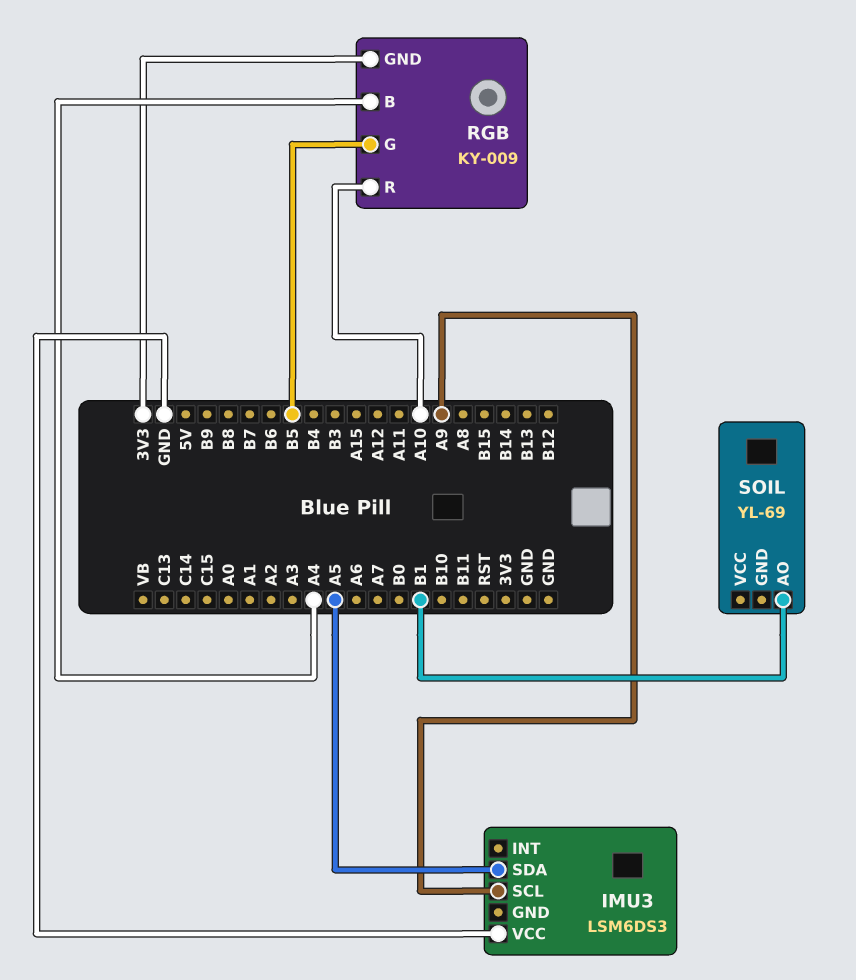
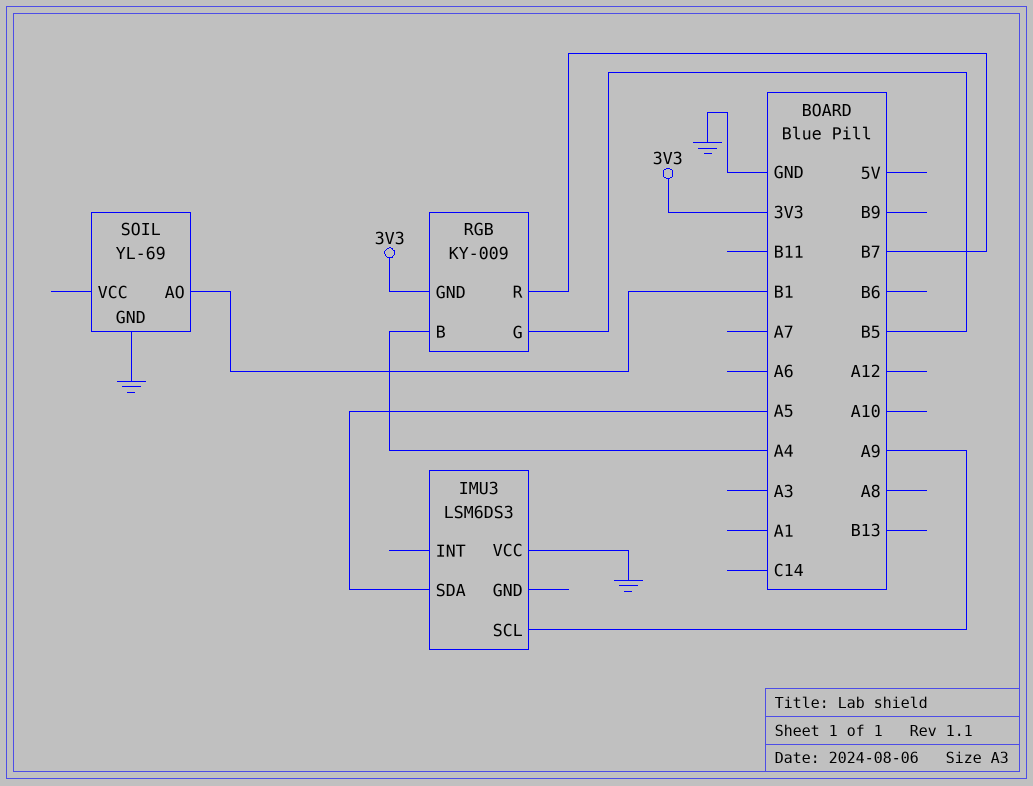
RGB pin R: A10 -> B7
SOIL pin GND: none -> GND

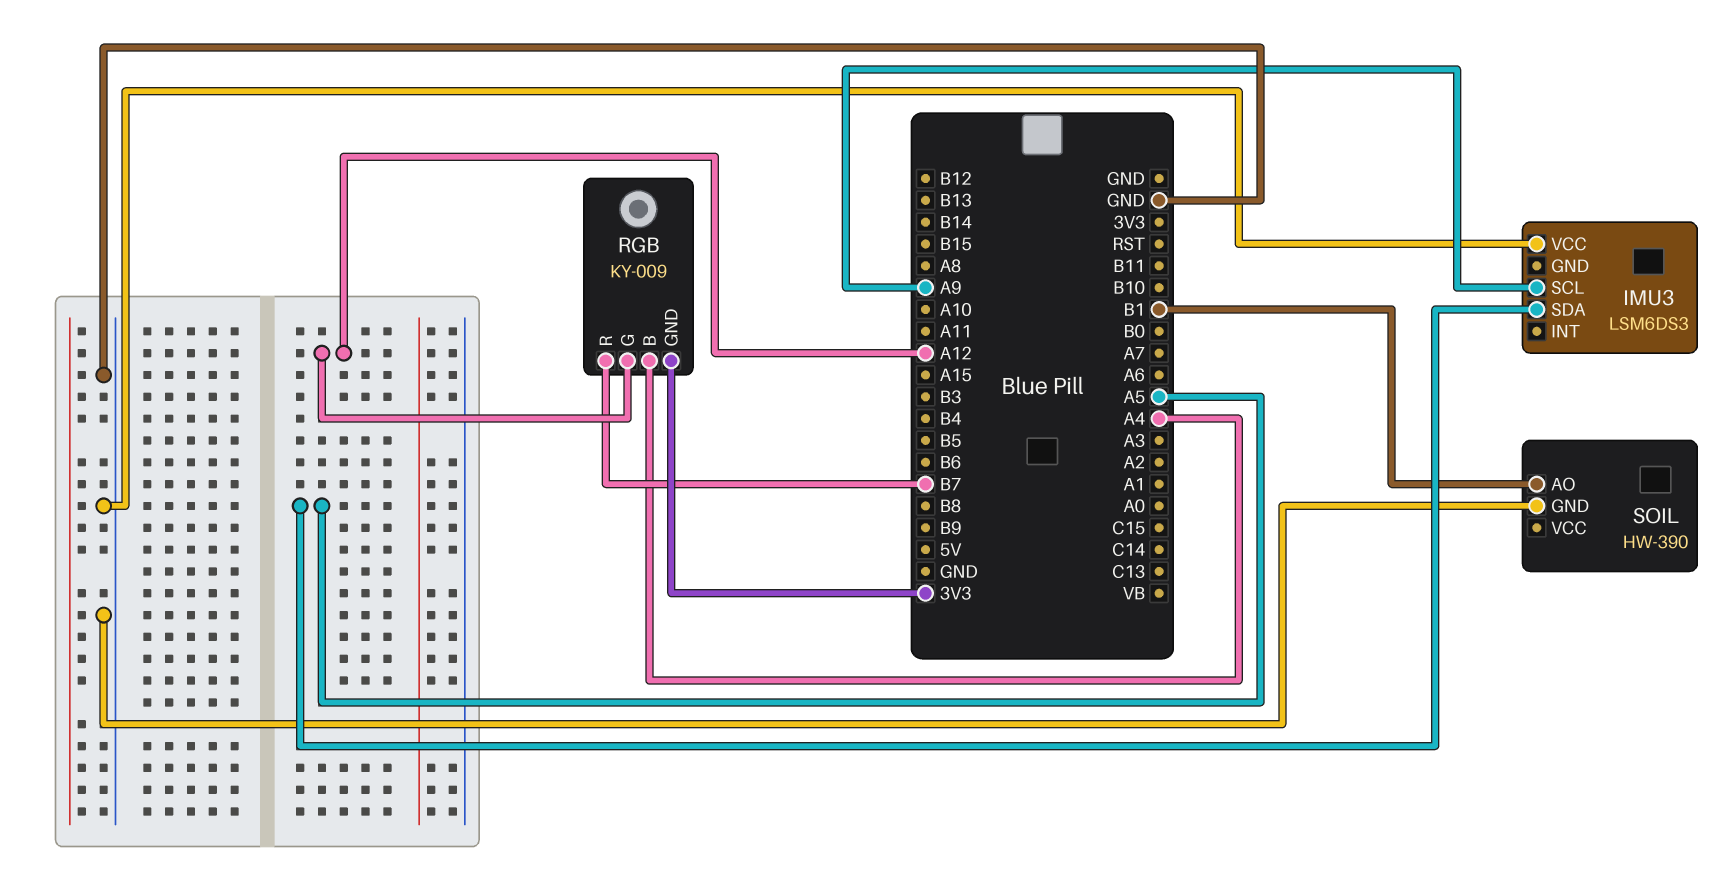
RGB pin G: B5 -> A12
SOIL: YL-69 -> HW-390

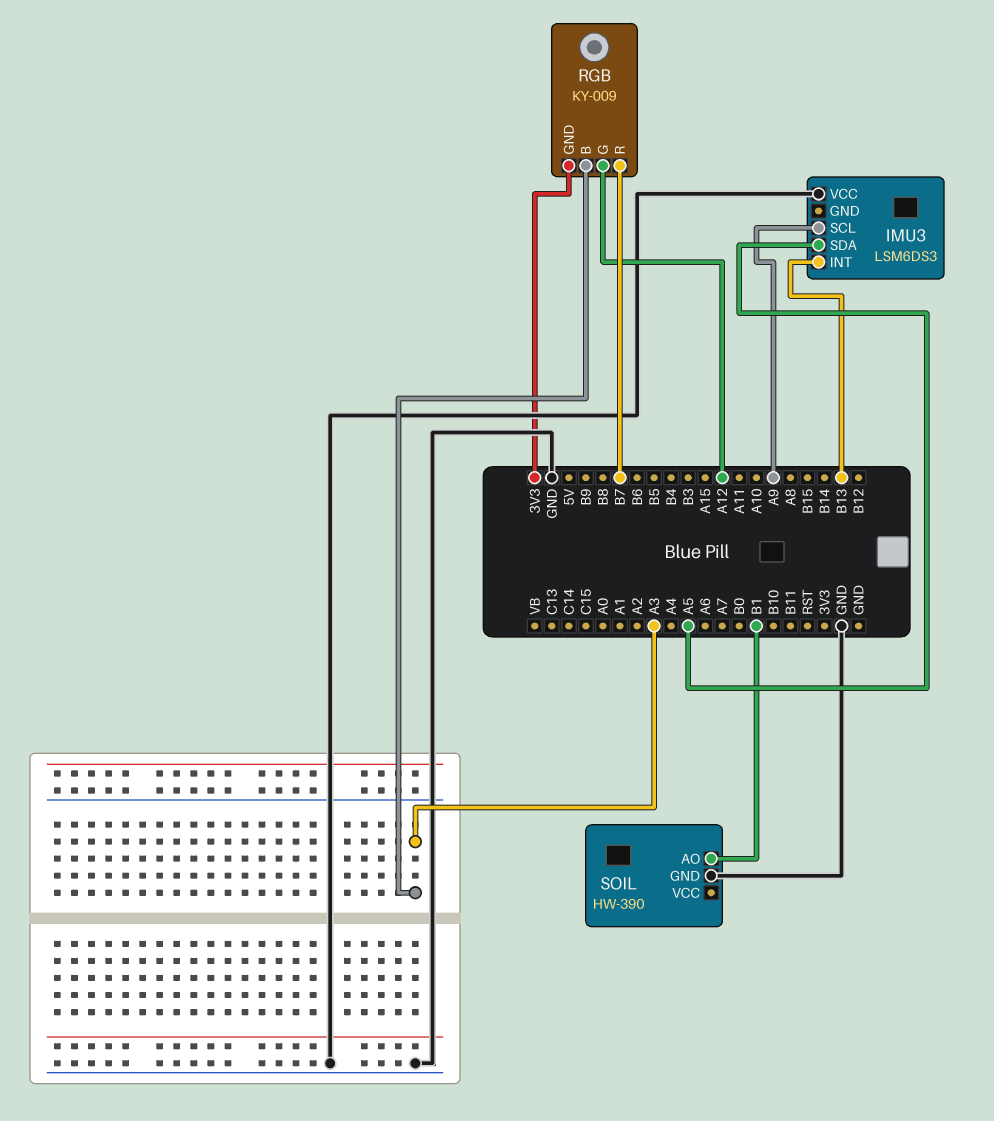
IMU3 pin INT: none -> B13
RGB pin B: A4 -> A3

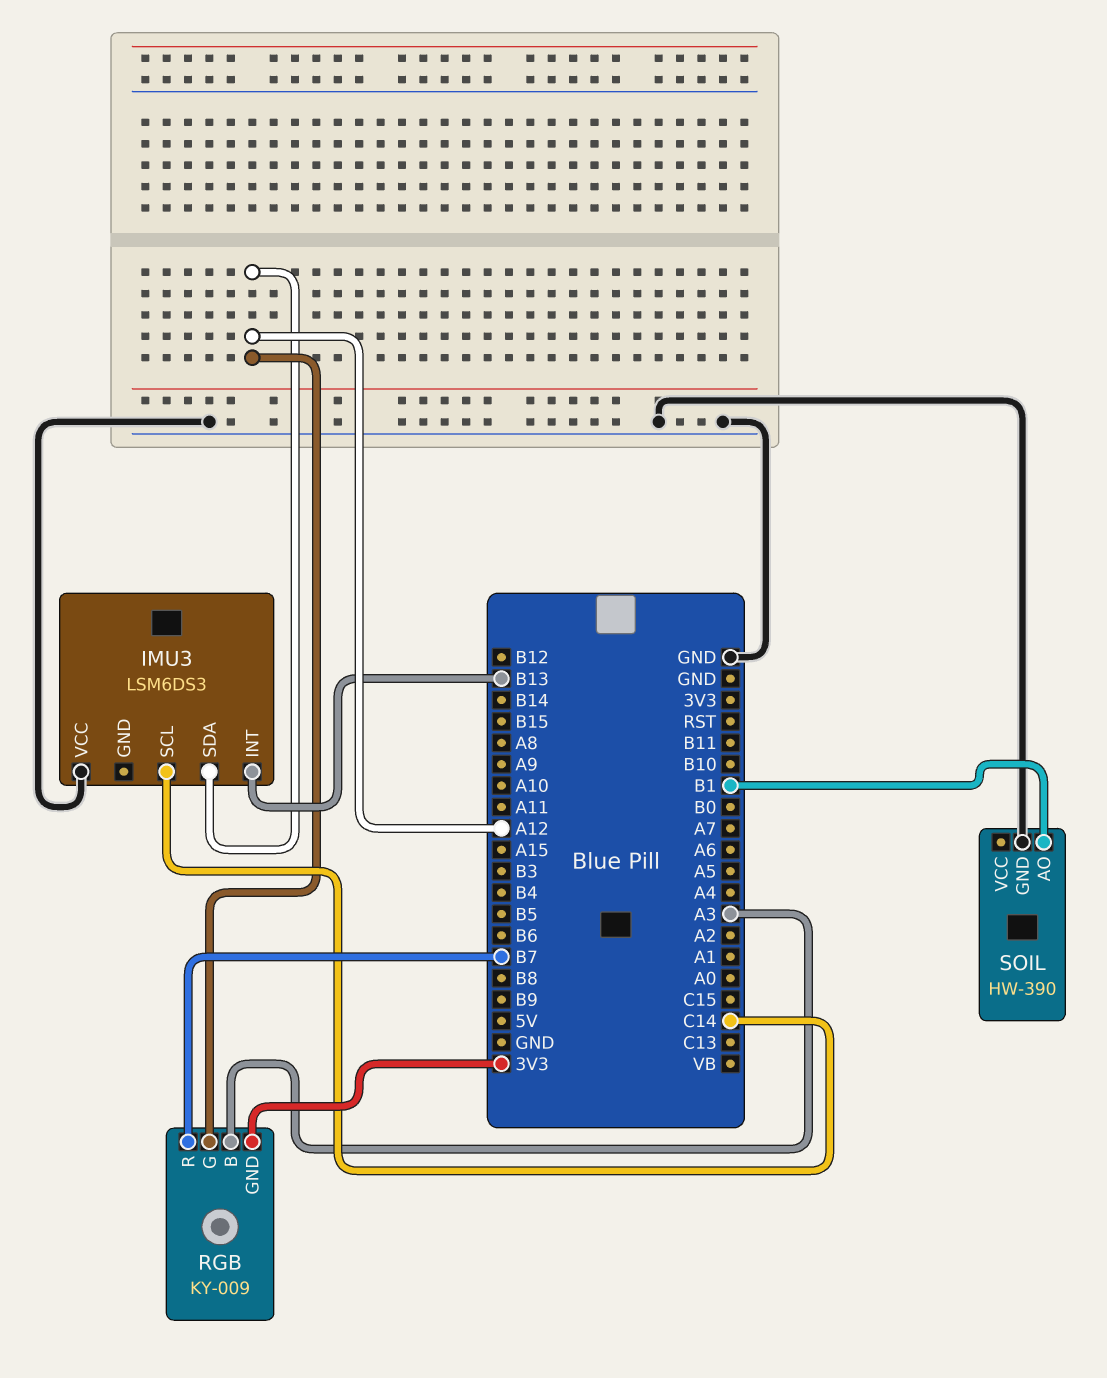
IMU3 pin SCL: A9 -> C14
IMU3 pin SDA: A5 -> A12

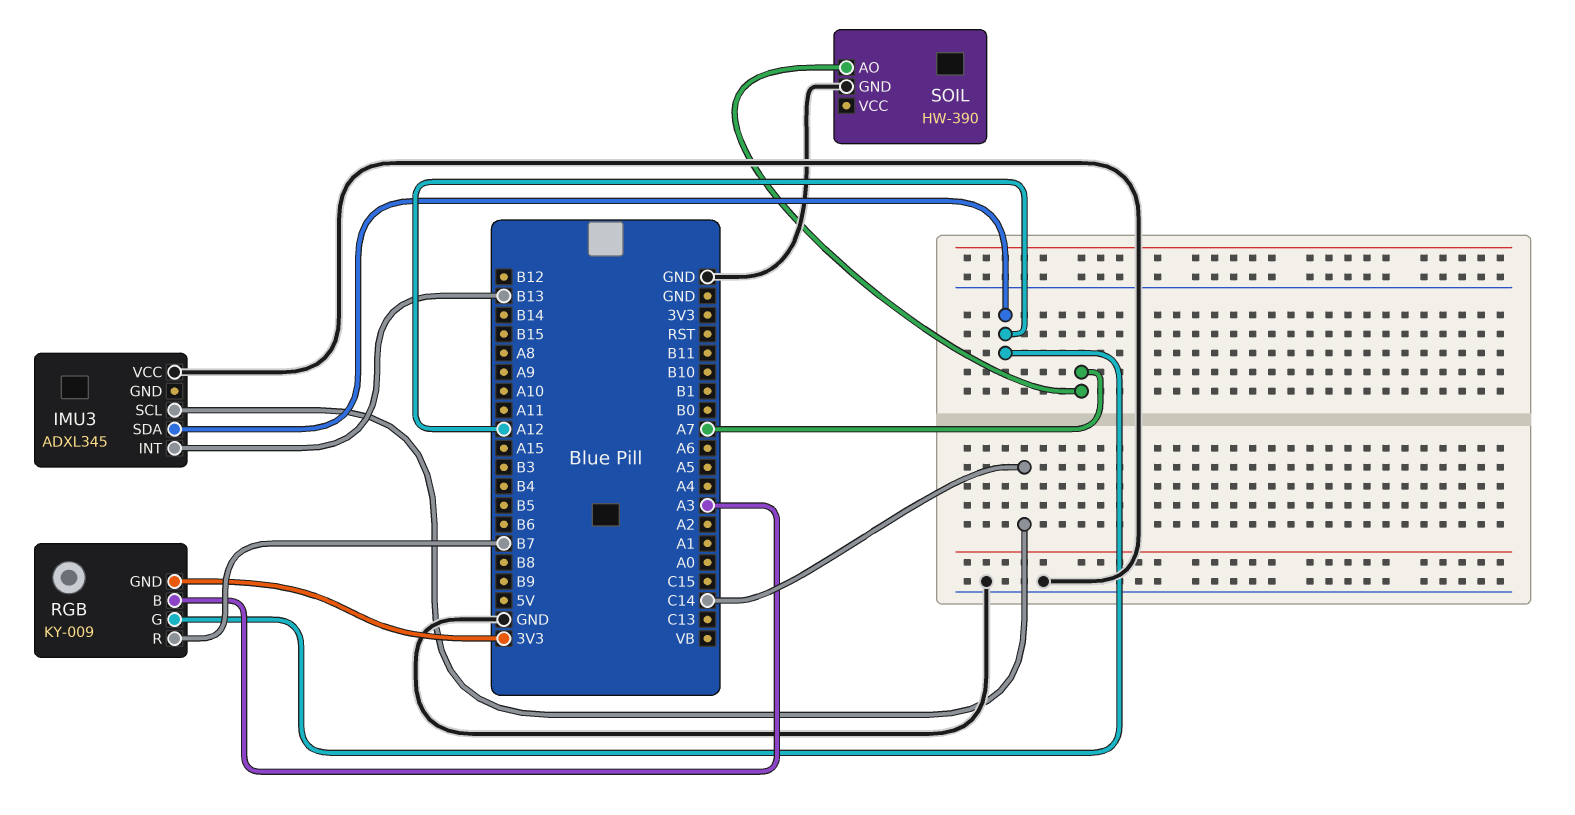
IMU3: LSM6DS3 -> ADXL345
SOIL pin AO: B1 -> A7

